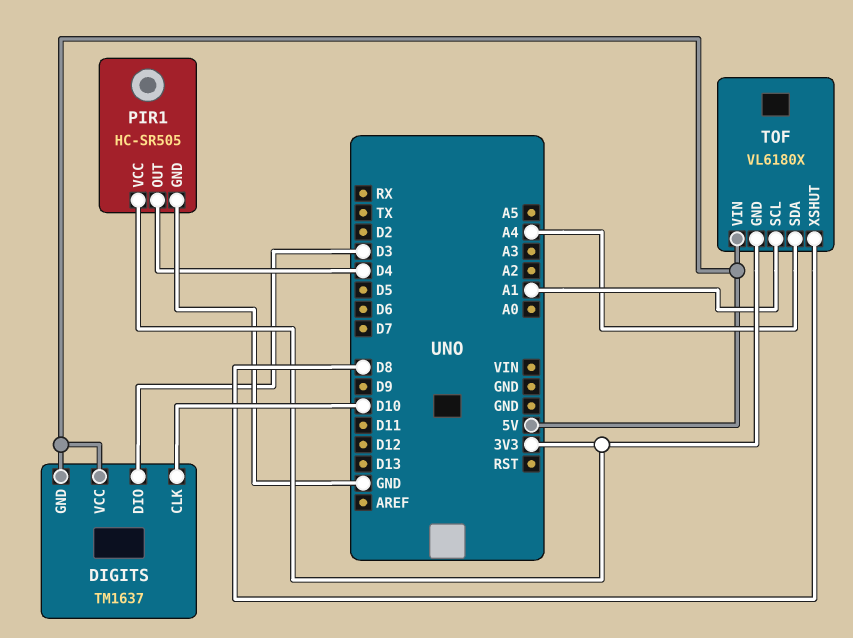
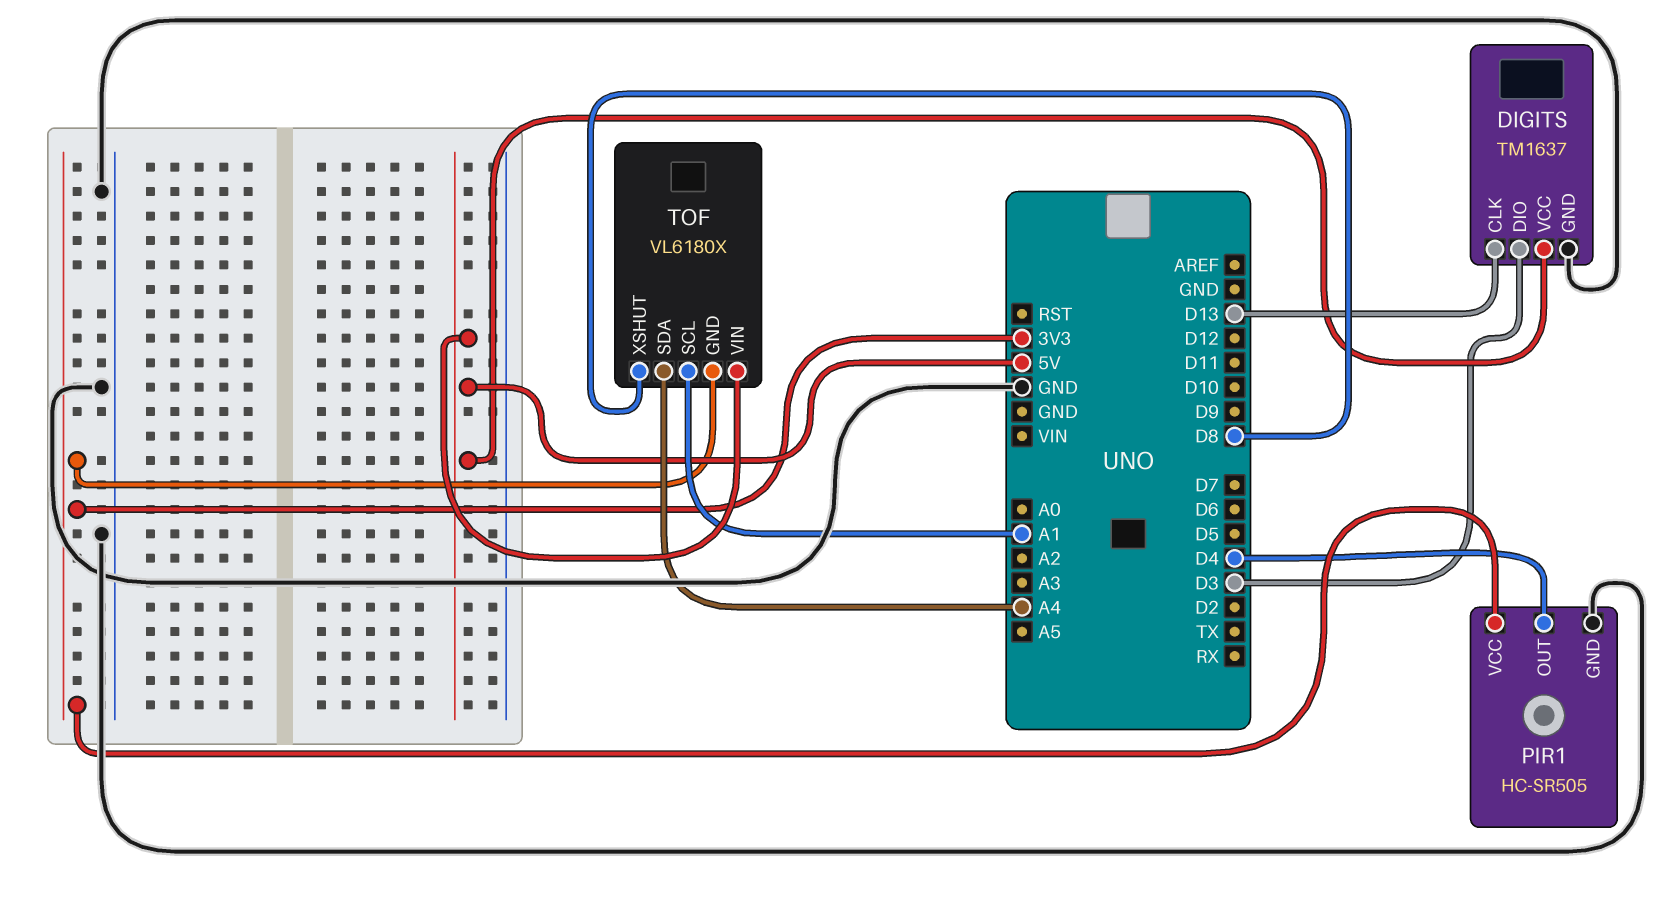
DIGITS pin CLK: D10 -> D13
DIGITS pin GND: 5V -> GND

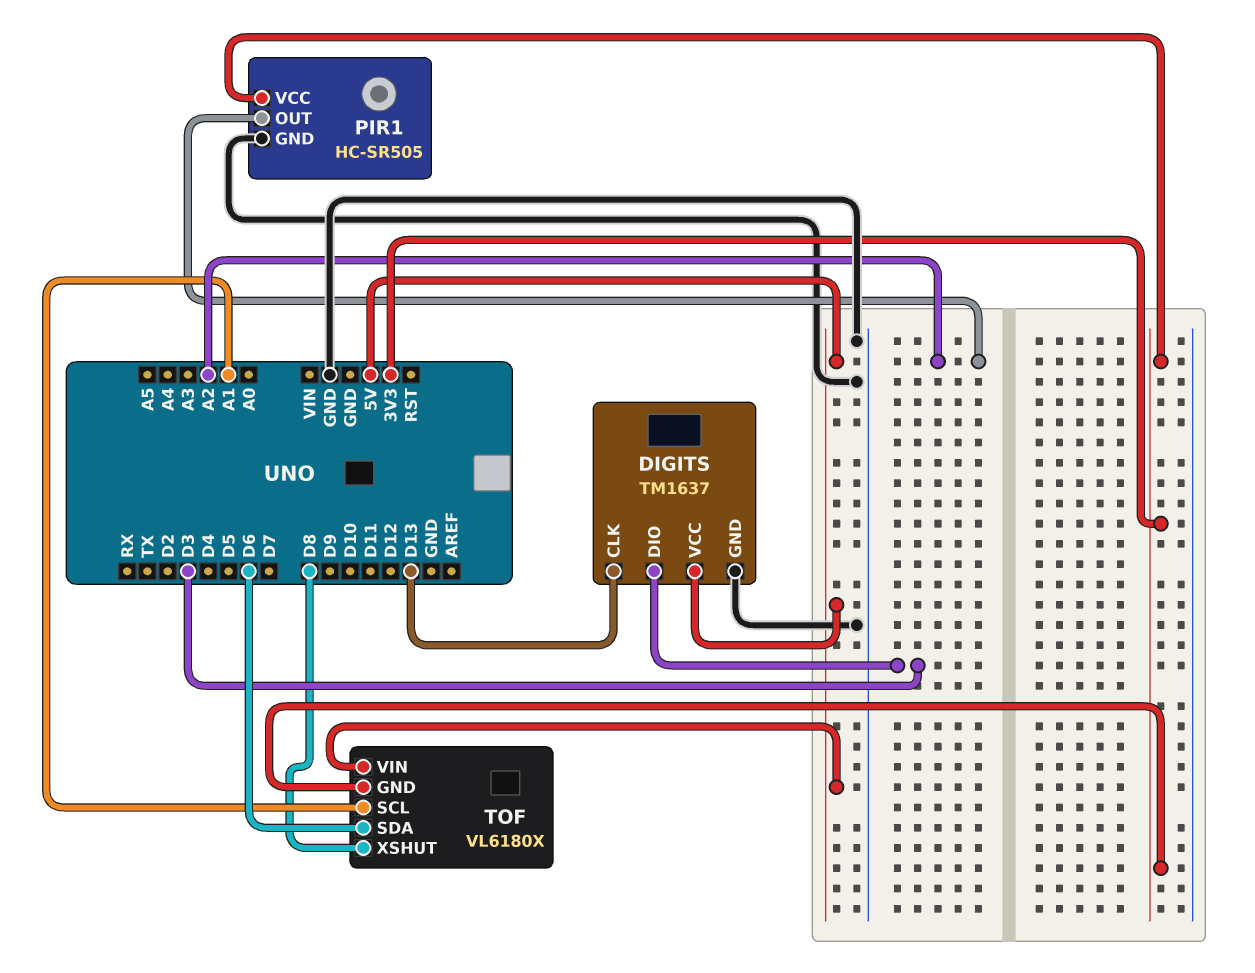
PIR1 pin OUT: D4 -> A2
TOF pin SDA: A4 -> D6

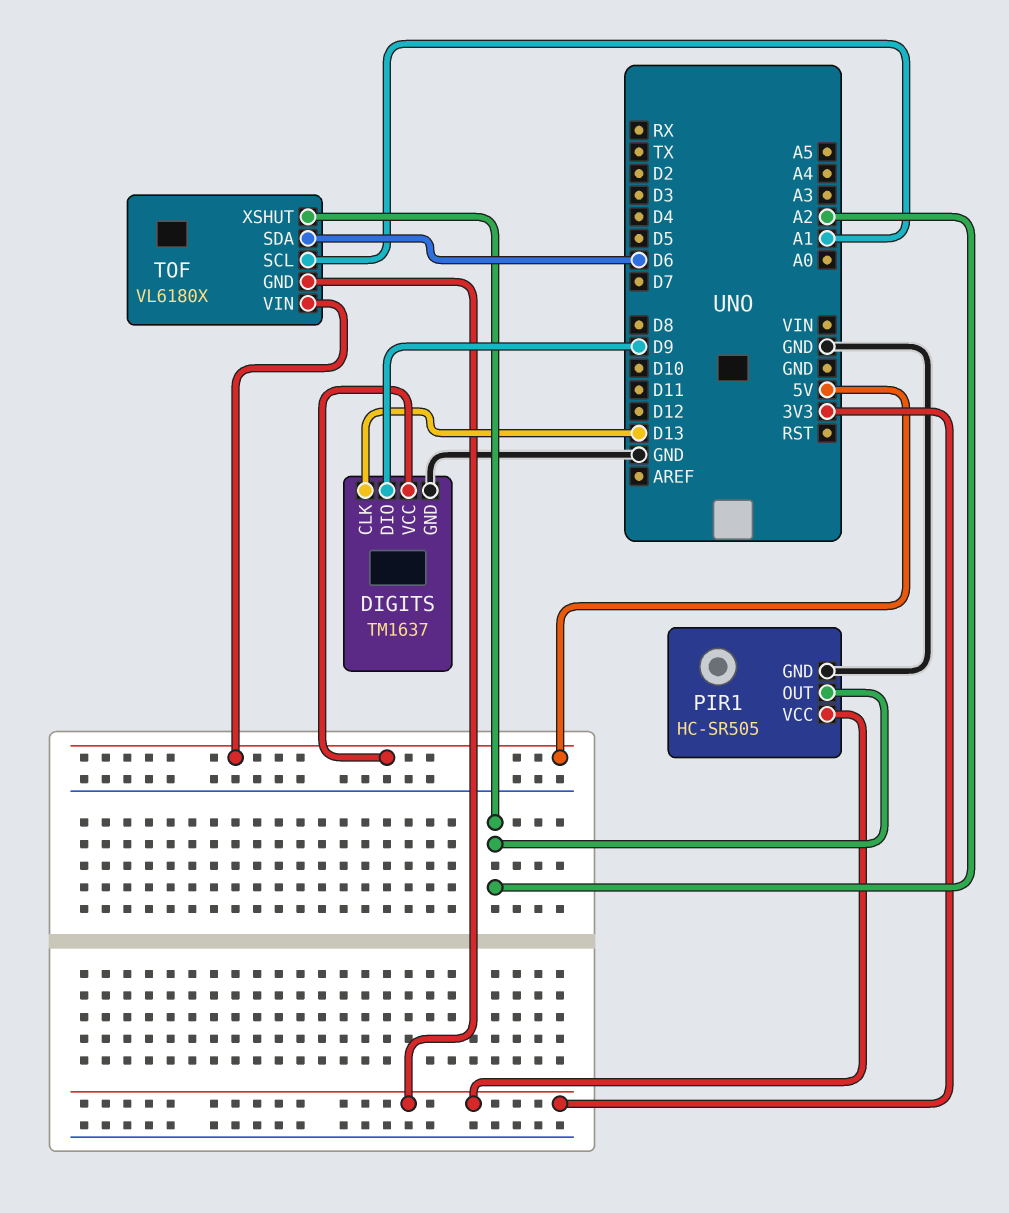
DIGITS pin DIO: D3 -> D9
TOF pin XSHUT: D8 -> A2

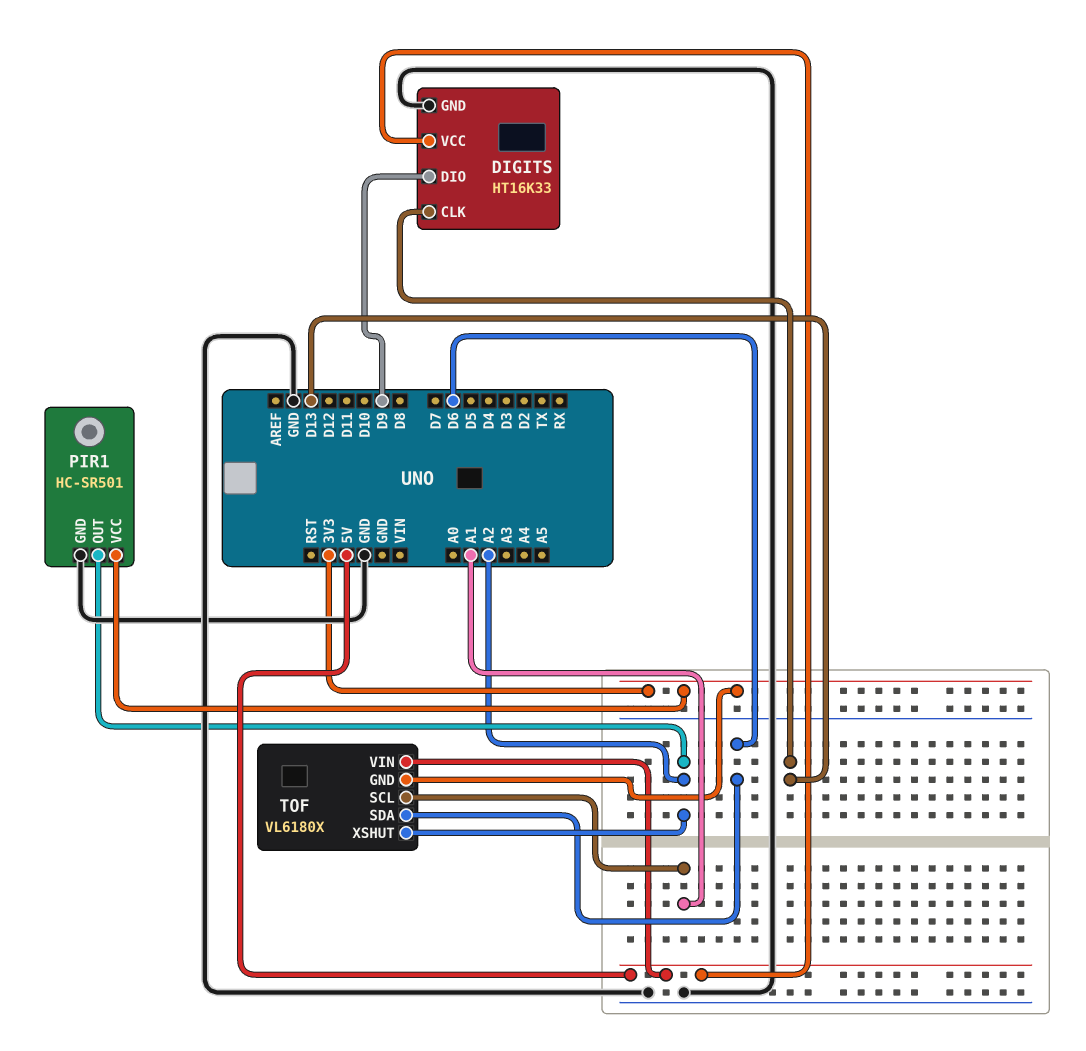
DIGITS: TM1637 -> HT16K33
PIR1: HC-SR505 -> HC-SR501

